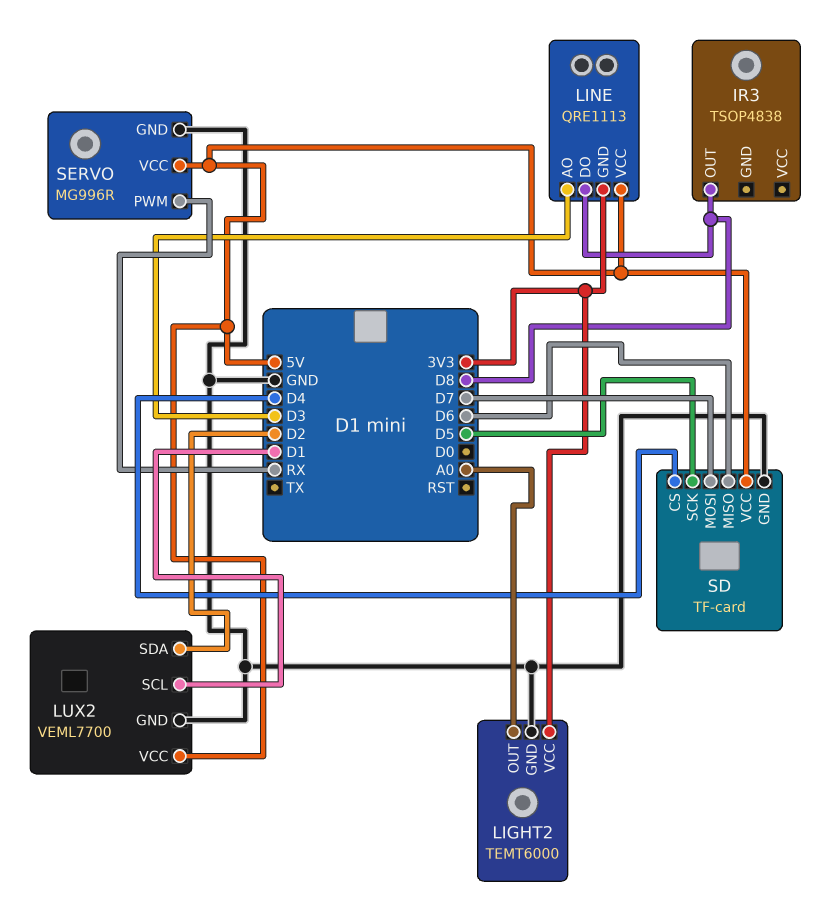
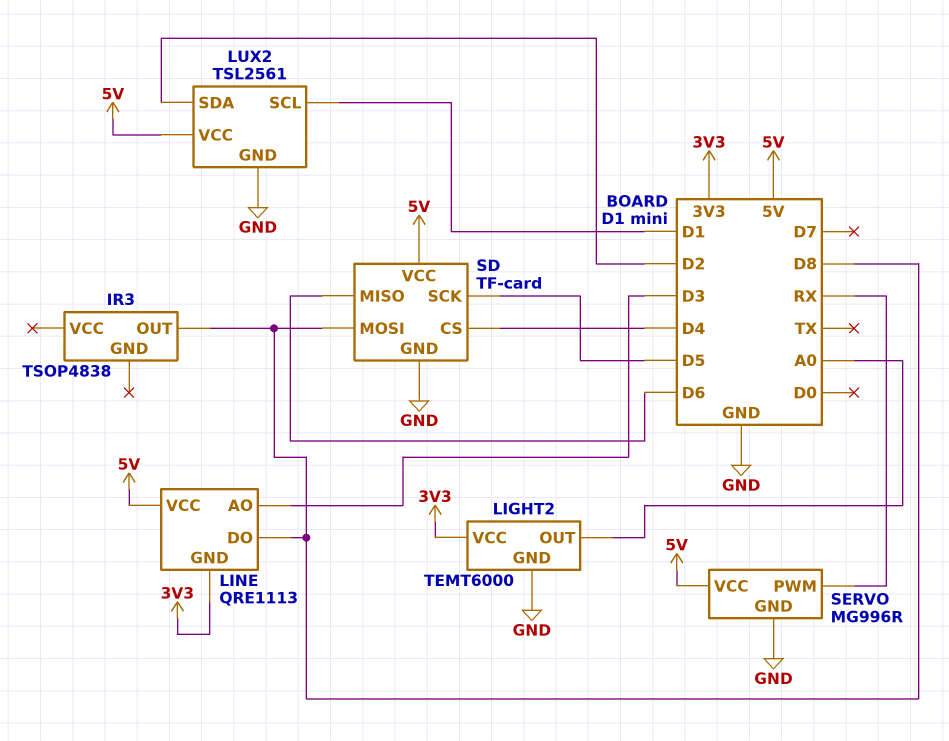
LUX2: VEML7700 -> TSL2561
SD pin MOSI: D7 -> D8

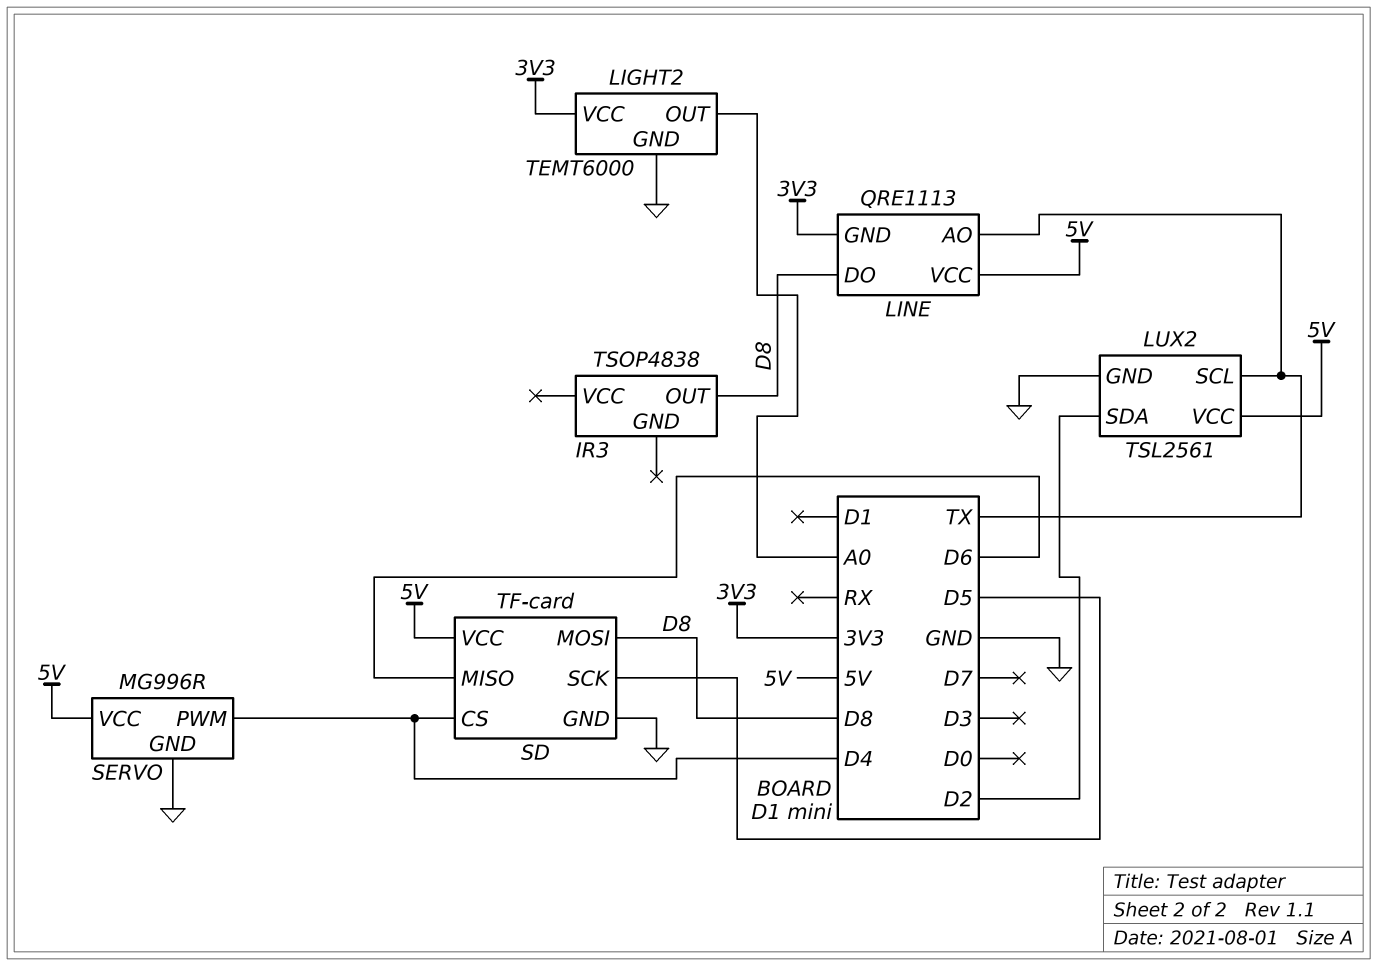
LINE pin AO: D3 -> TX
LUX2 pin SCL: D1 -> TX
SERVO pin PWM: RX -> D4

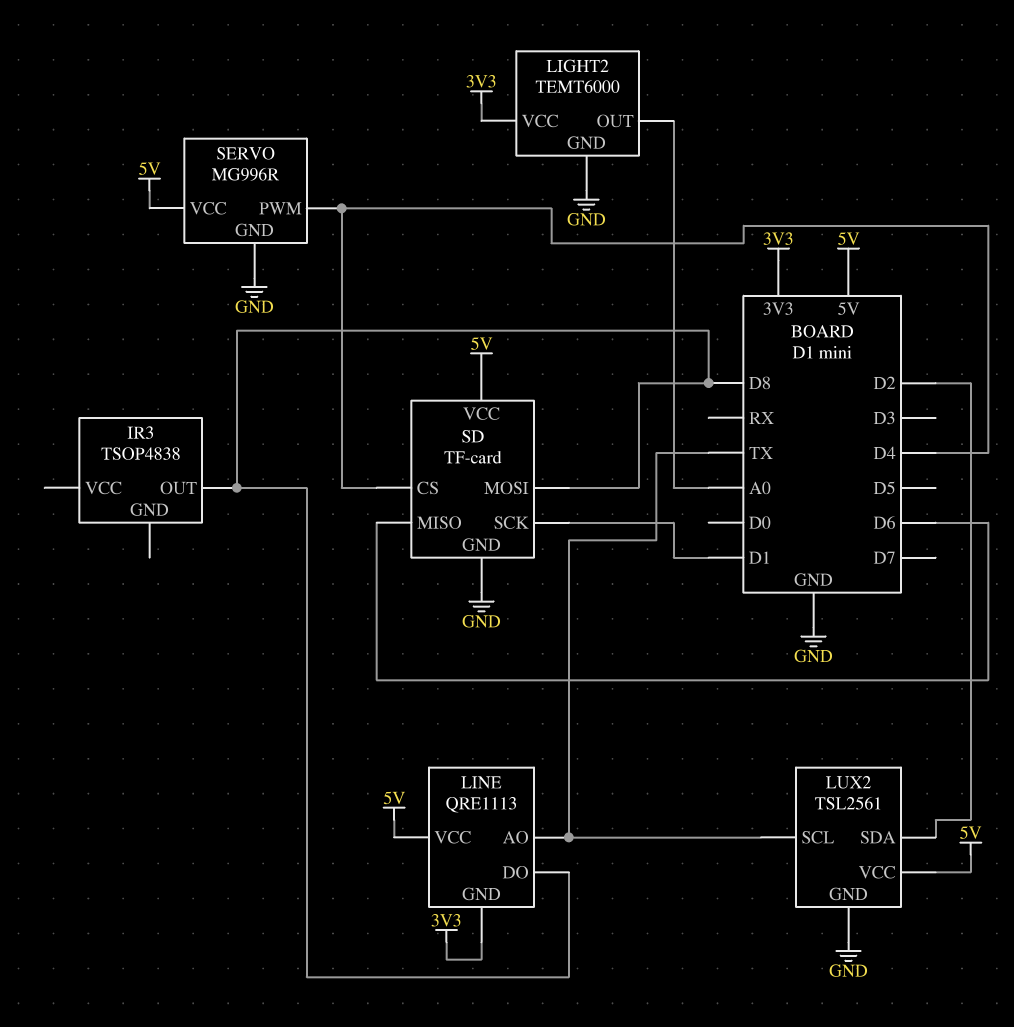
SD pin SCK: D5 -> D1

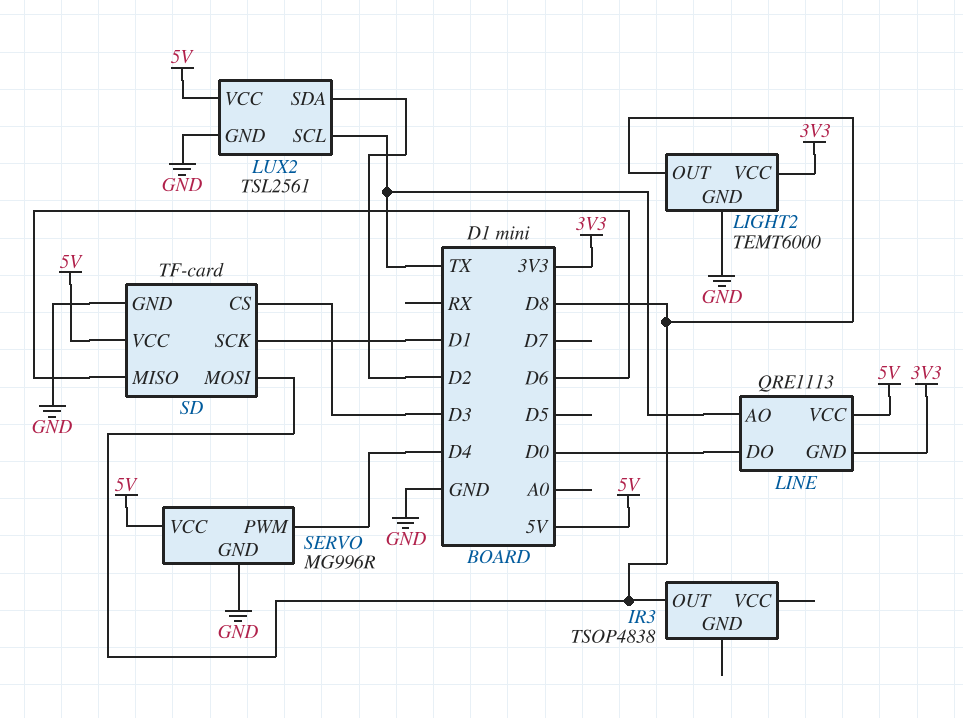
LIGHT2 pin OUT: A0 -> D8
LINE pin DO: D8 -> D0
SD pin CS: D4 -> D3

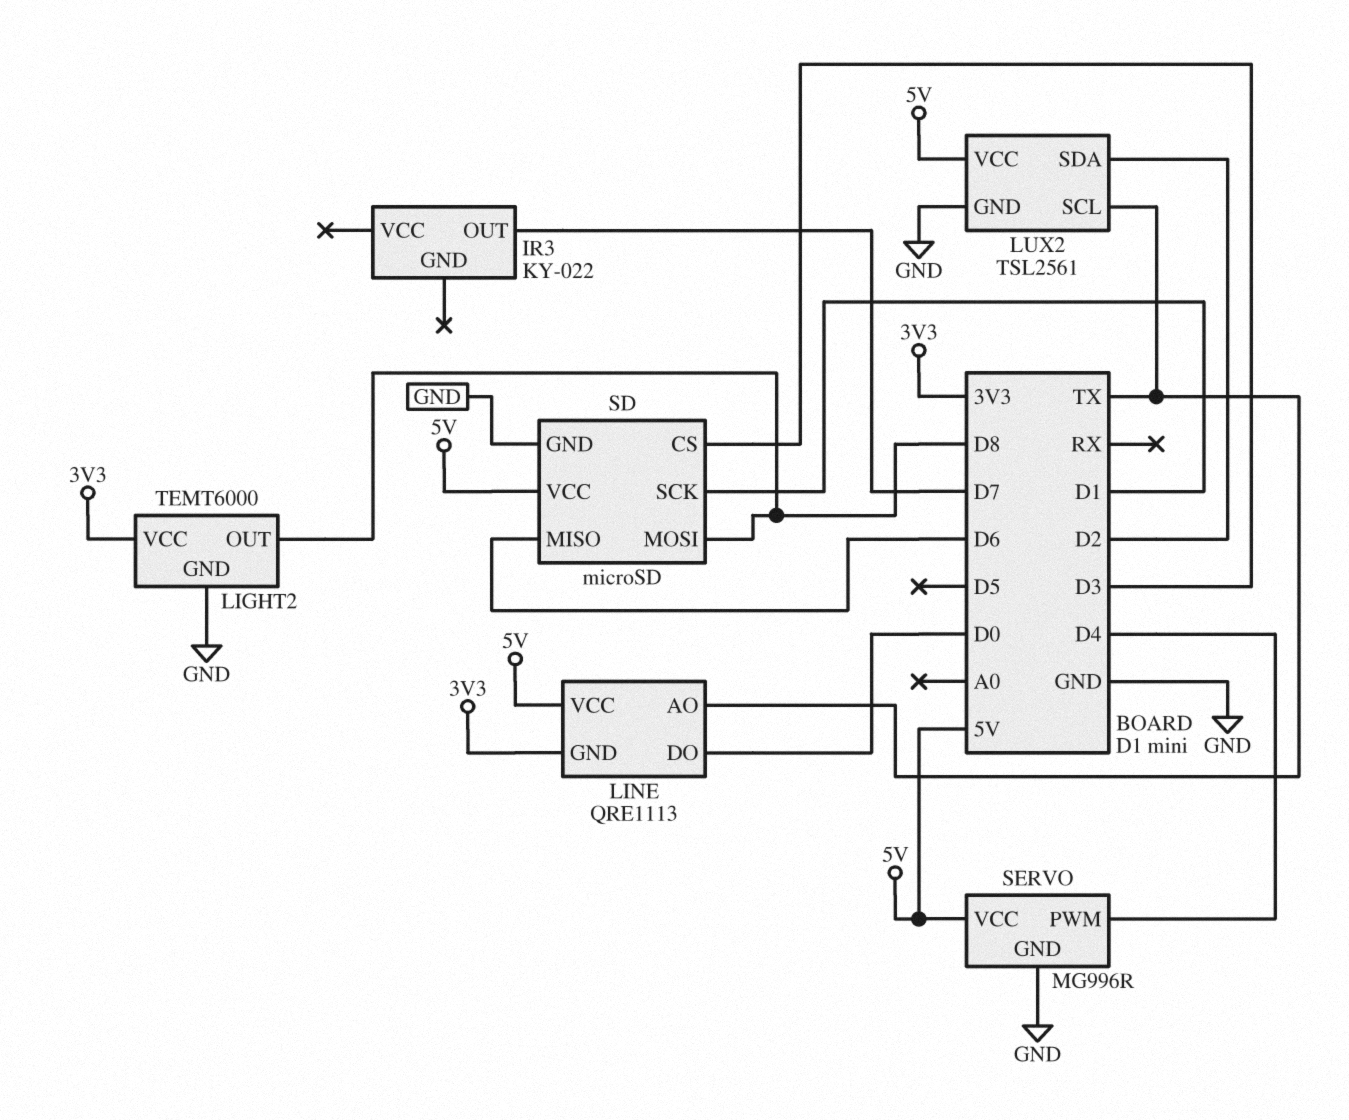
IR3: TSOP4838 -> KY-022
IR3 pin OUT: D8 -> D7
SD: TF-card -> microSD

